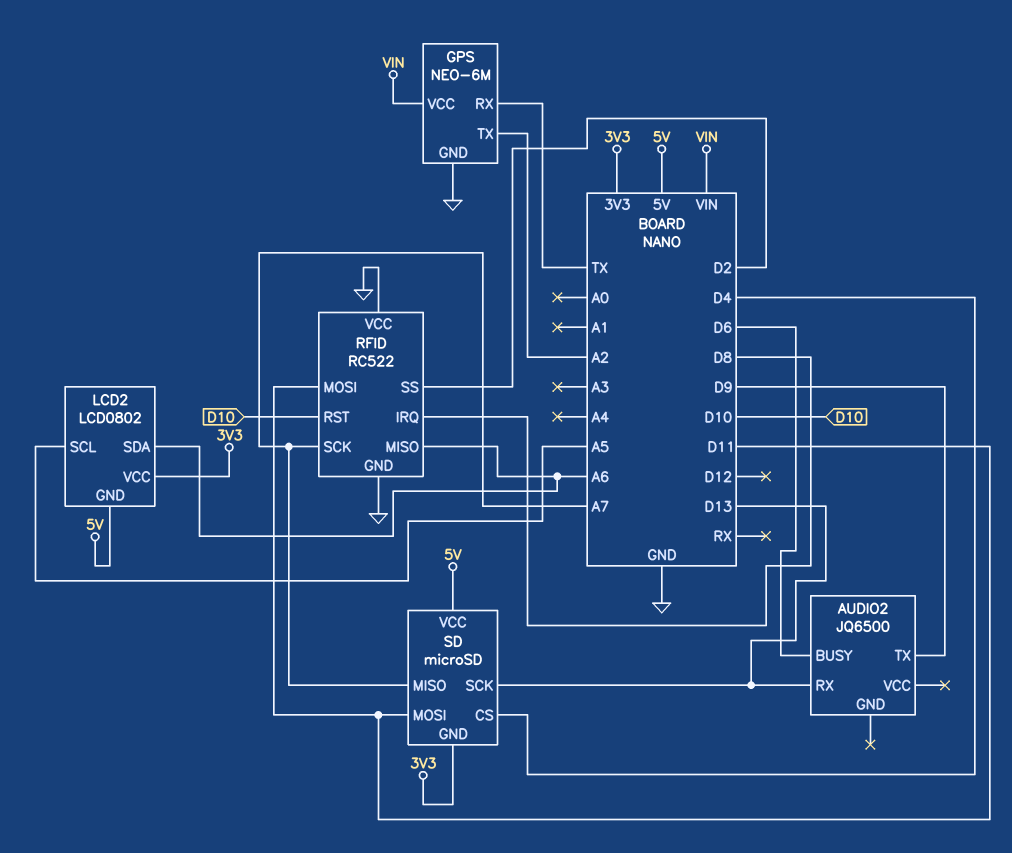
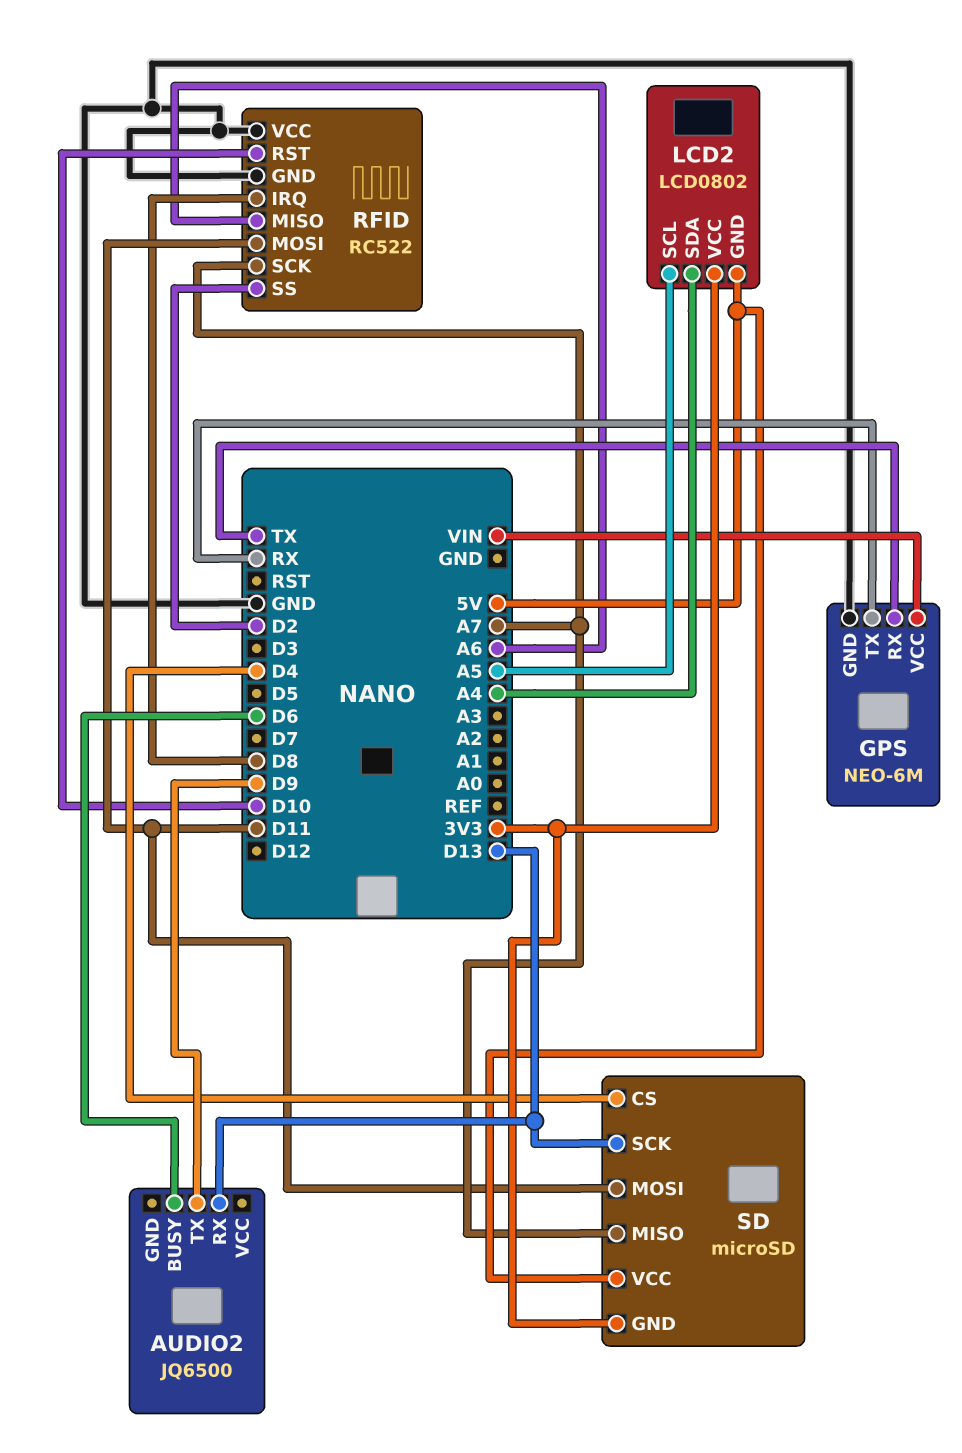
GPS pin TX: A2 -> RX
LCD2 pin SDA: A6 -> A4

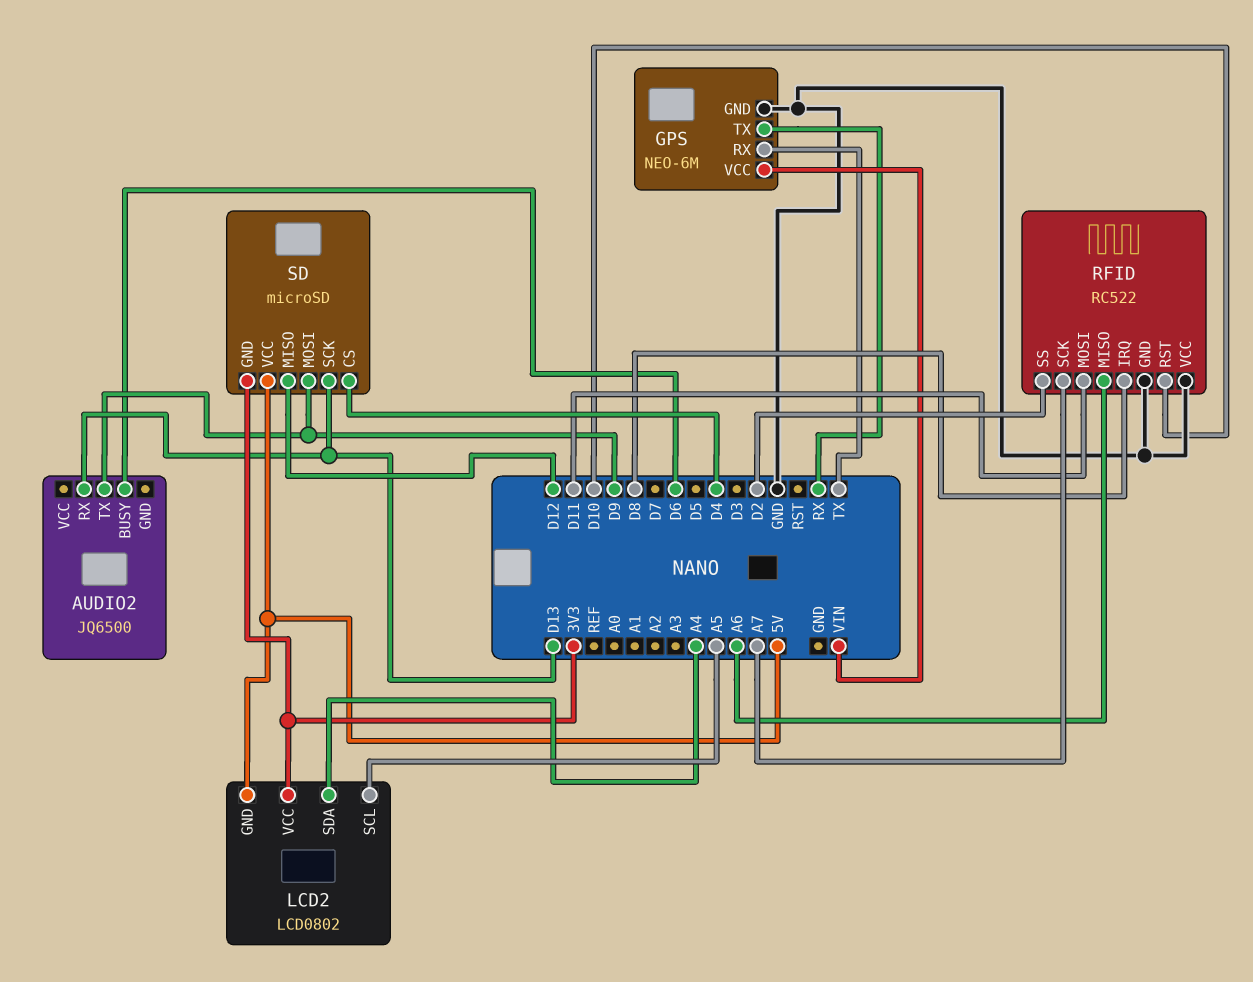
SD pin MISO: A7 -> D12
SD pin MOSI: D11 -> D9

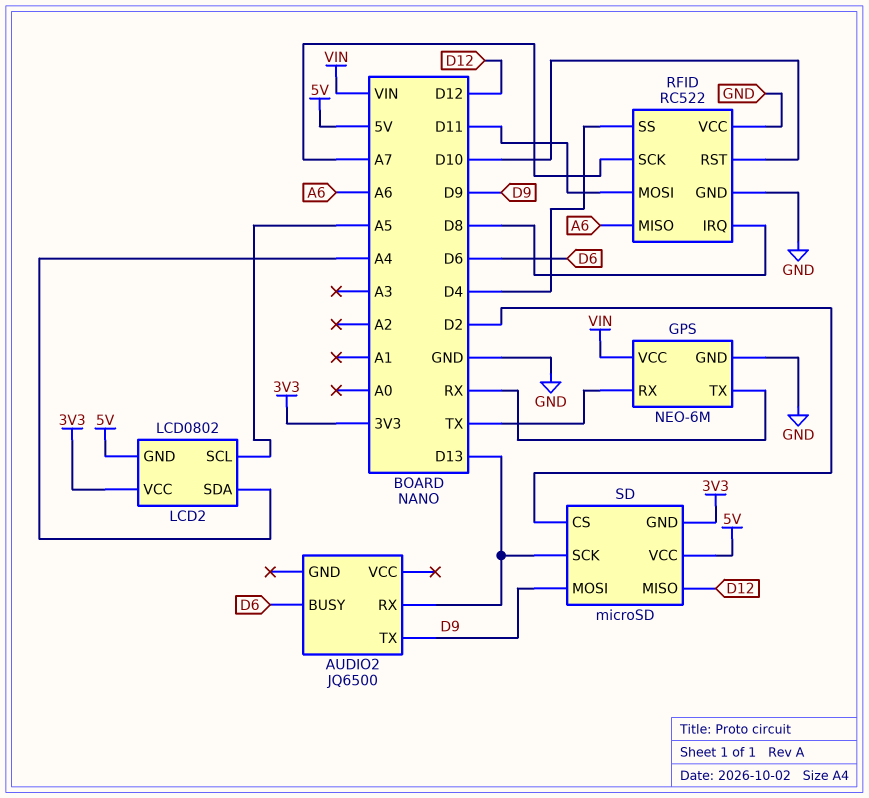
RFID pin SS: D2 -> D4
SD pin CS: D4 -> D2

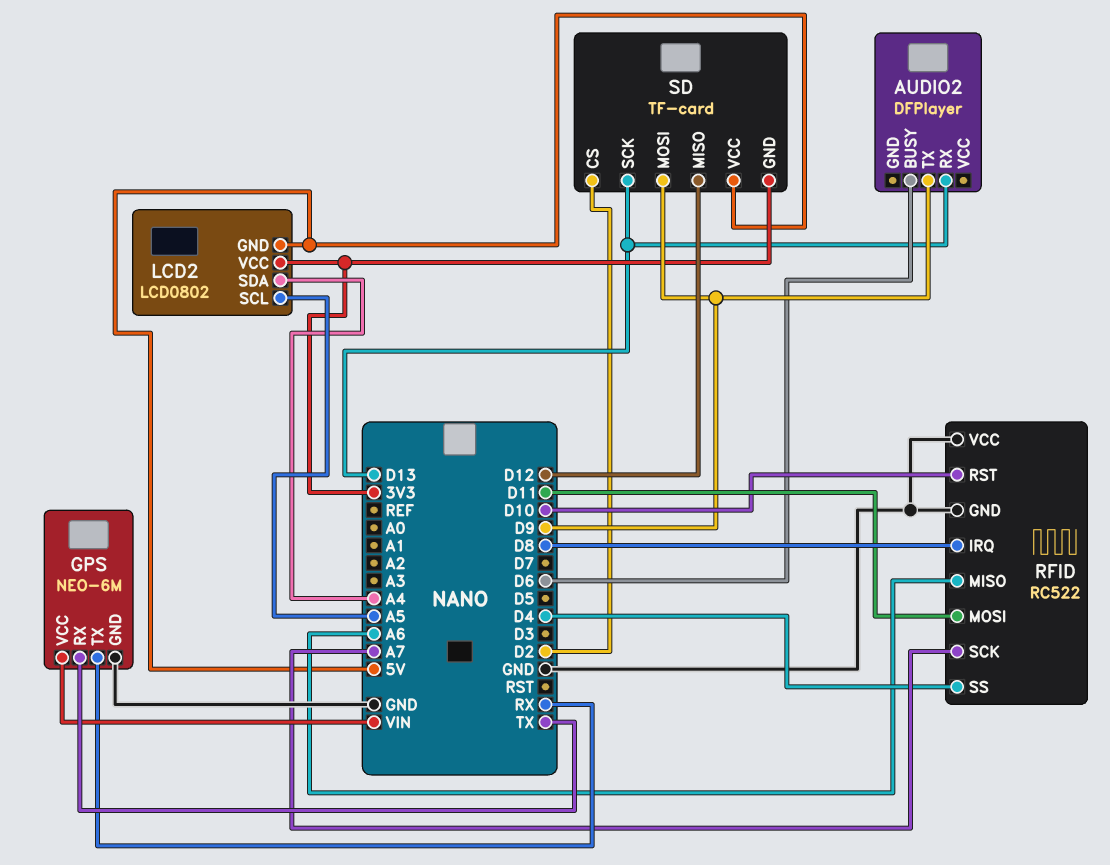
AUDIO2: JQ6500 -> DFPlayer
SD: microSD -> TF-card

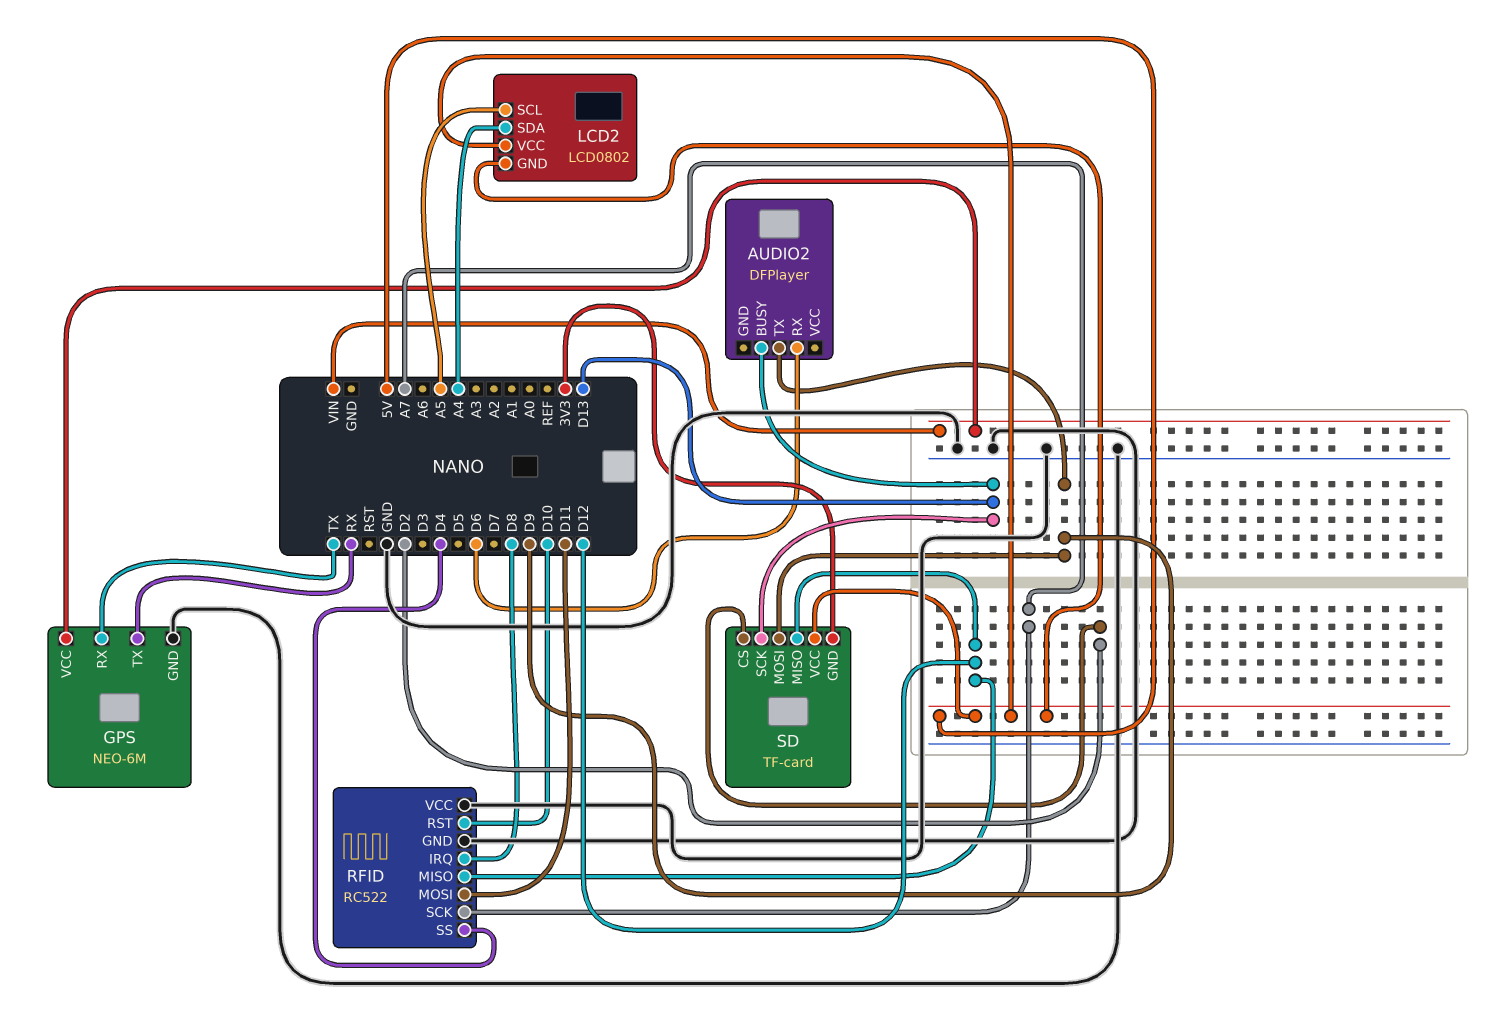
AUDIO2 pin BUSY: D6 -> D13
AUDIO2 pin RX: D13 -> D6
LCD2 pin VCC: 3V3 -> 5V
RFID pin MISO: A6 -> D12

